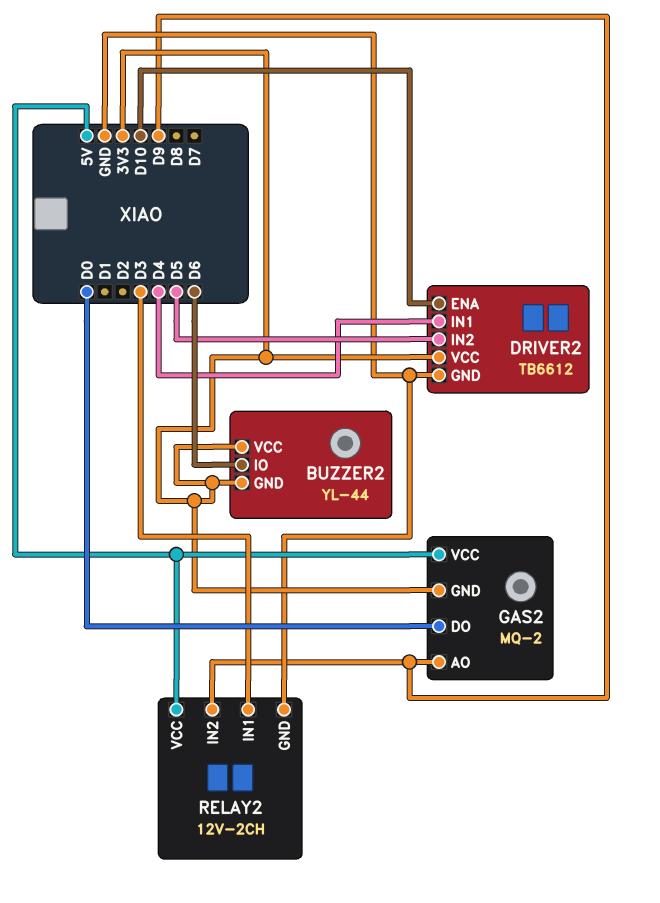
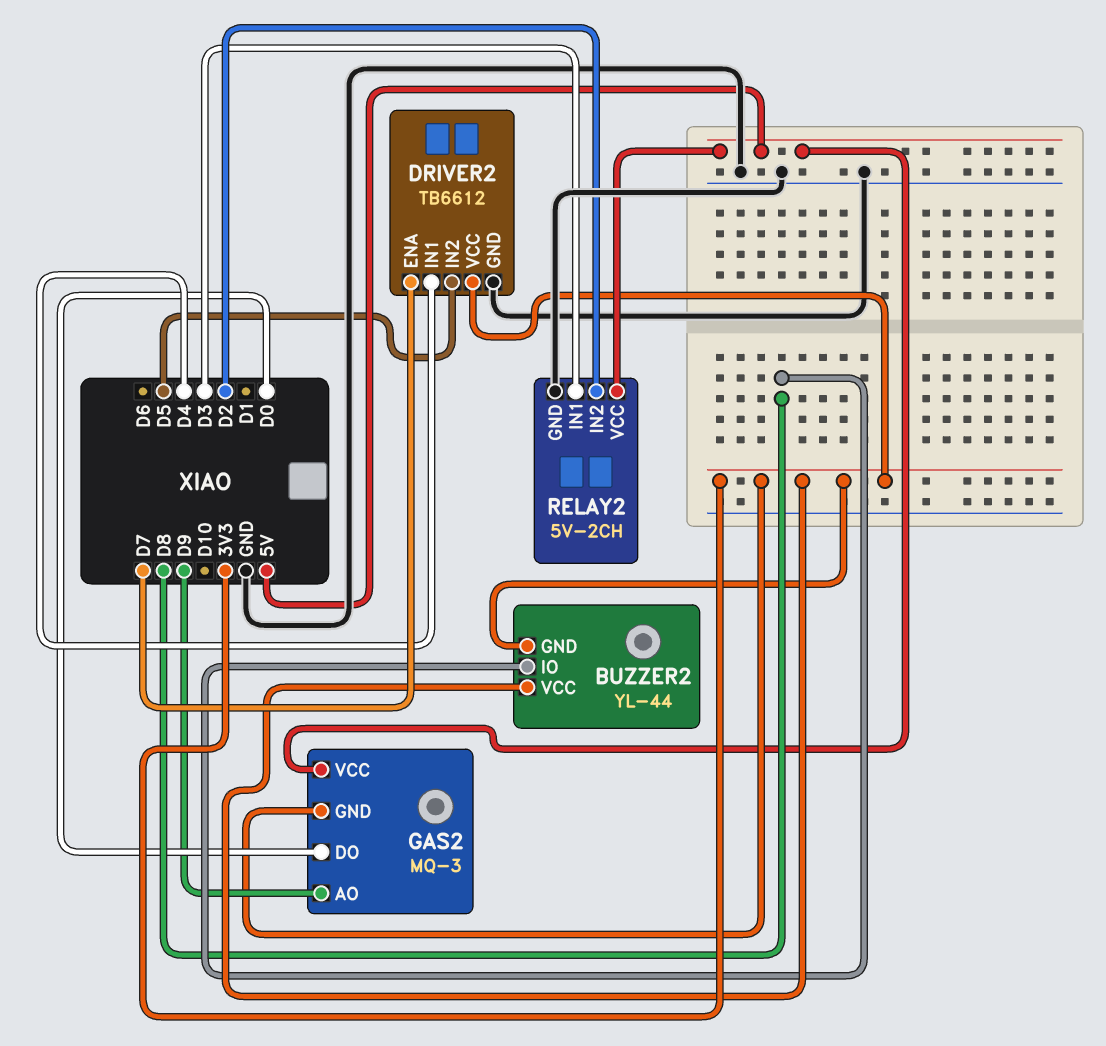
BUZZER2 pin IO: D6 -> D8
DRIVER2 pin ENA: D10 -> D7
GAS2: MQ-2 -> MQ-3
RELAY2: 12V-2CH -> 5V-2CH
RELAY2 pin IN2: D9 -> D2

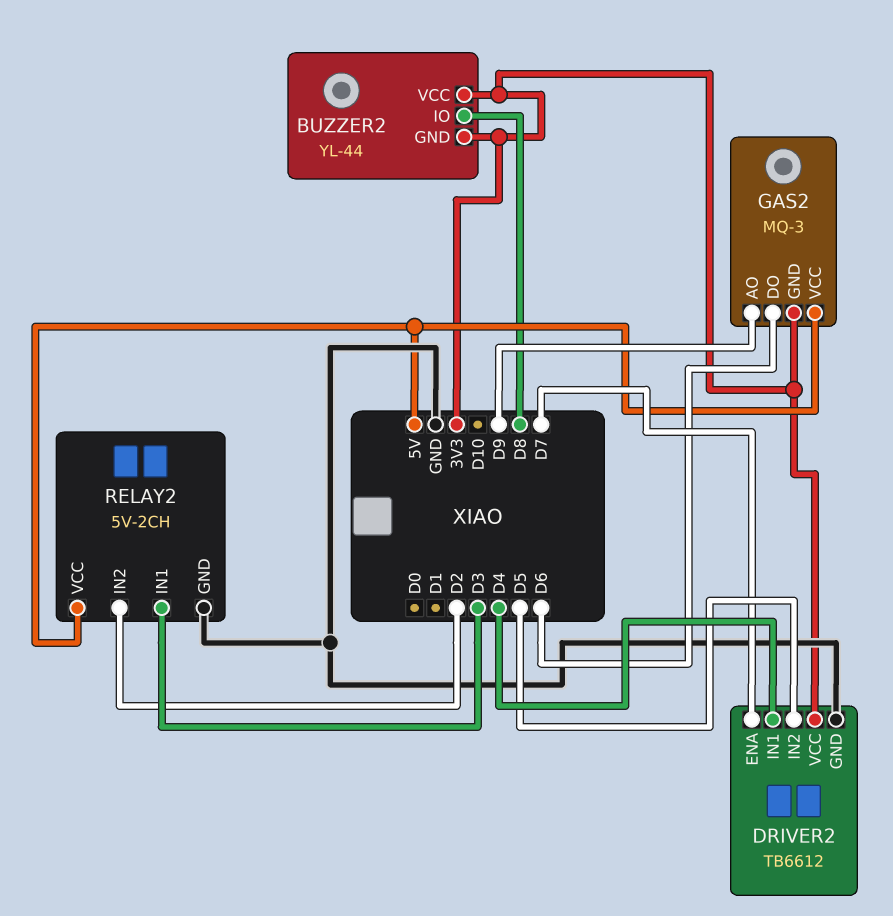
GAS2 pin DO: D0 -> D6

